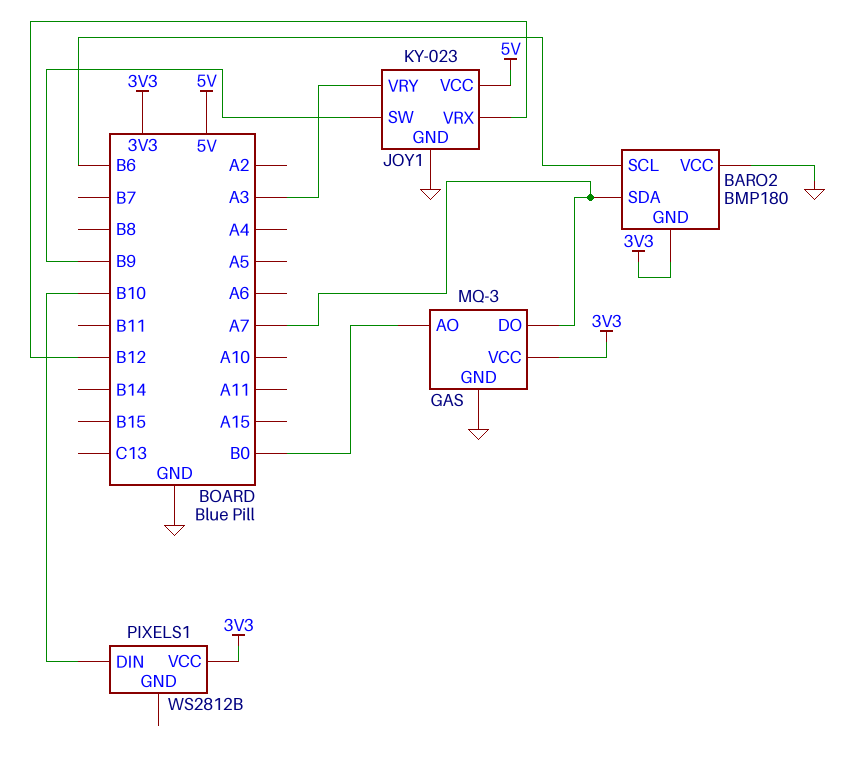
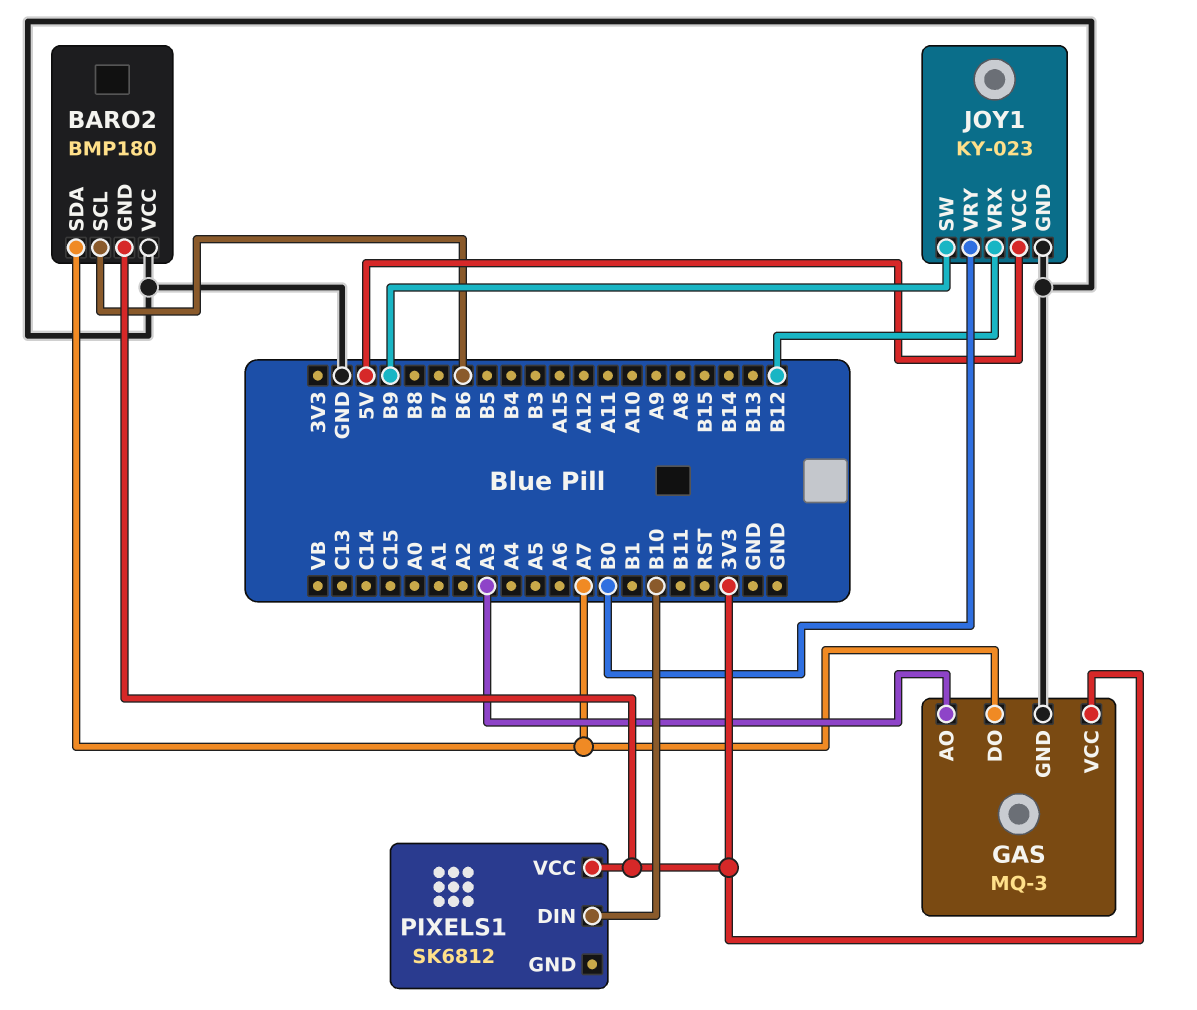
GAS pin AO: B0 -> A3
JOY1 pin VRY: A3 -> B0
PIXELS1: WS2812B -> SK6812

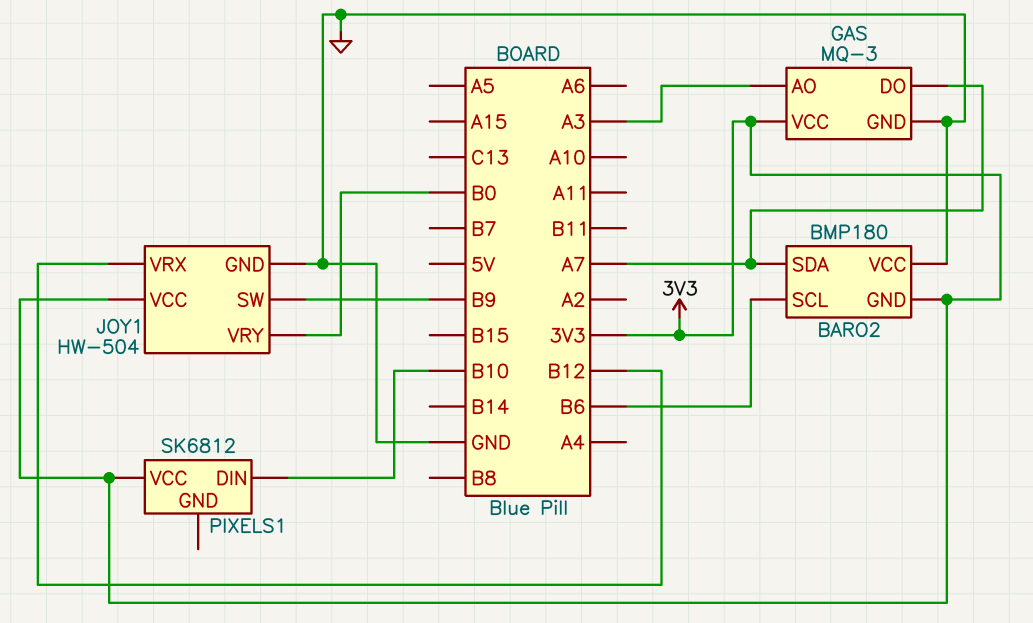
JOY1: KY-023 -> HW-504
JOY1 pin VCC: 5V -> 3V3

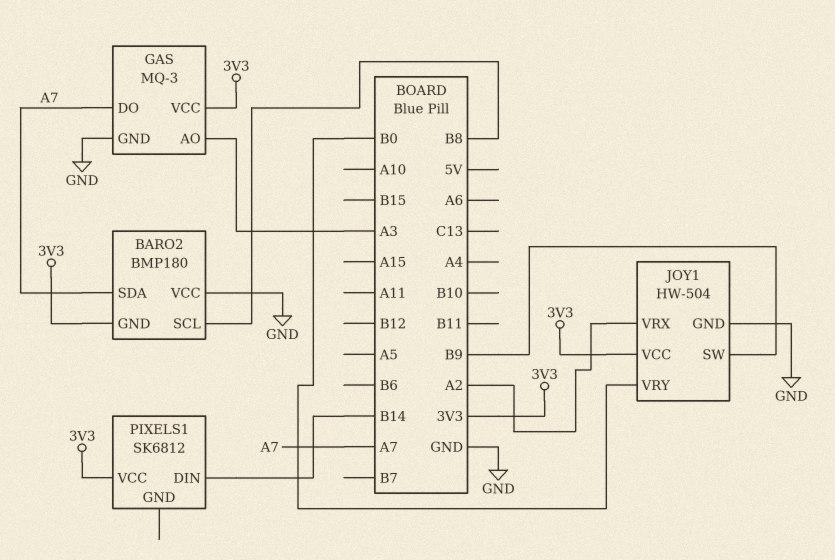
BARO2 pin SCL: B6 -> B8
JOY1 pin VRX: B12 -> A2
PIXELS1 pin DIN: B10 -> B14

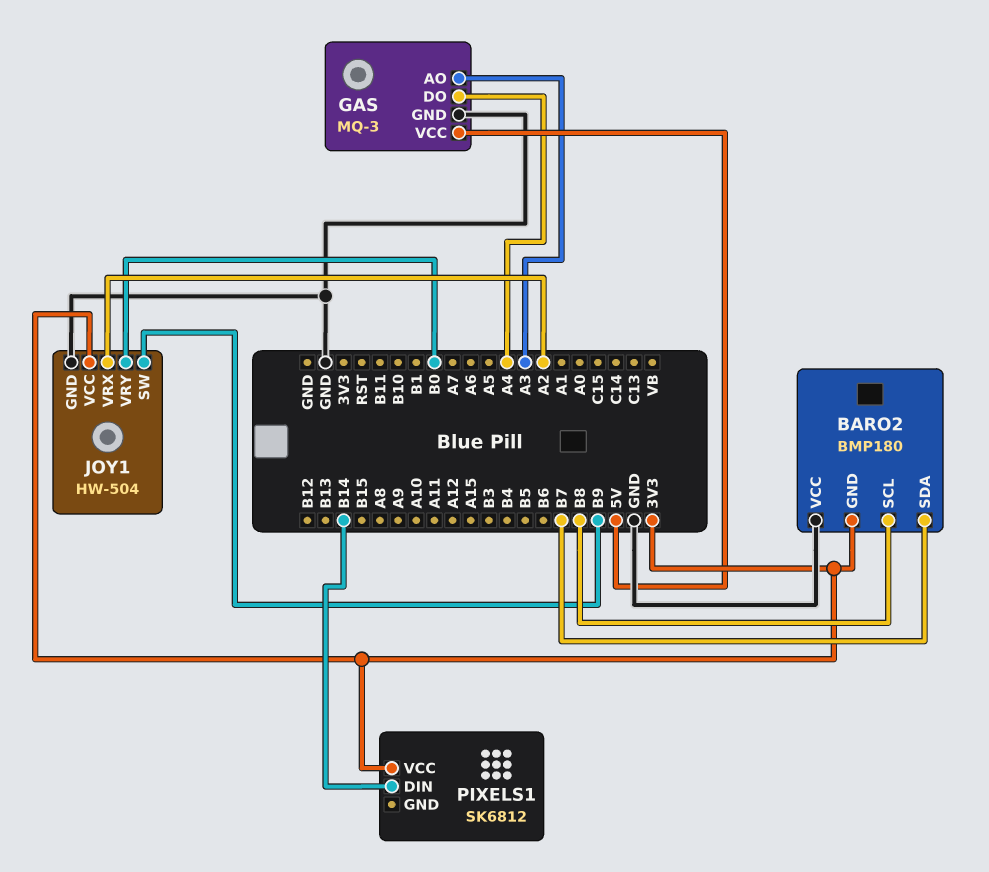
BARO2 pin SDA: A7 -> B7
GAS pin DO: A7 -> A4
GAS pin VCC: 3V3 -> 5V

